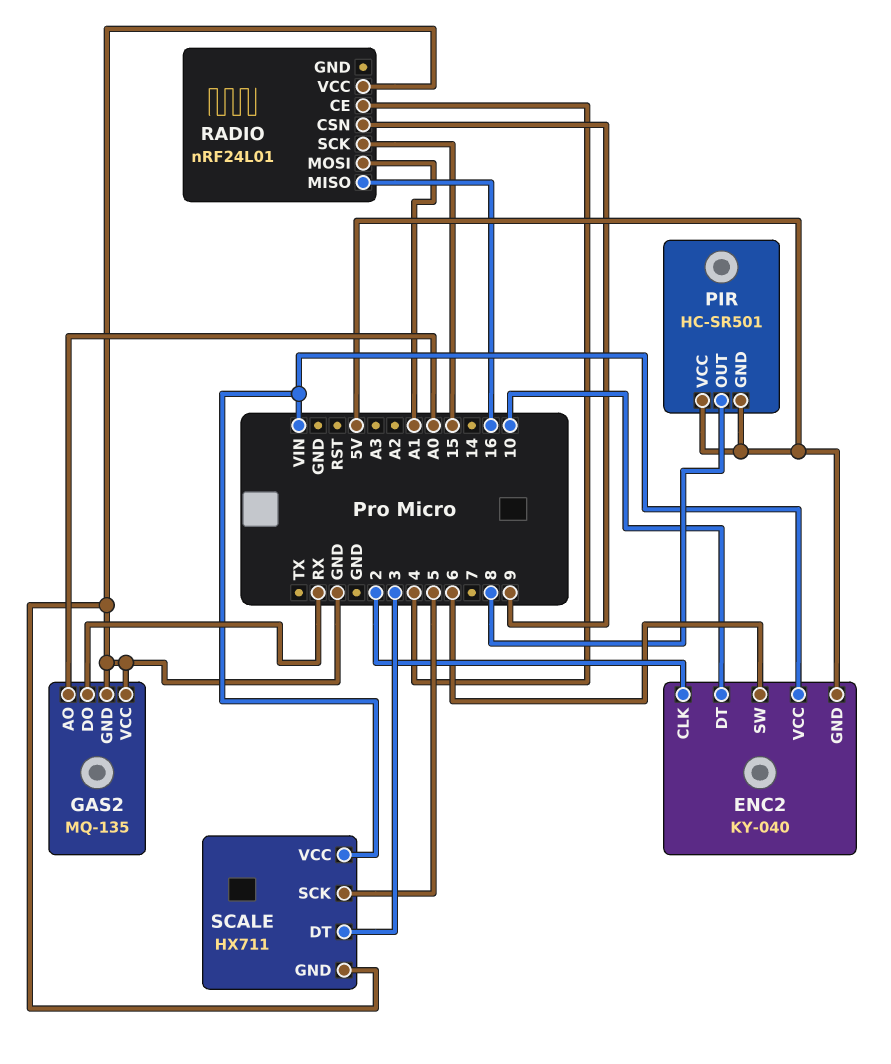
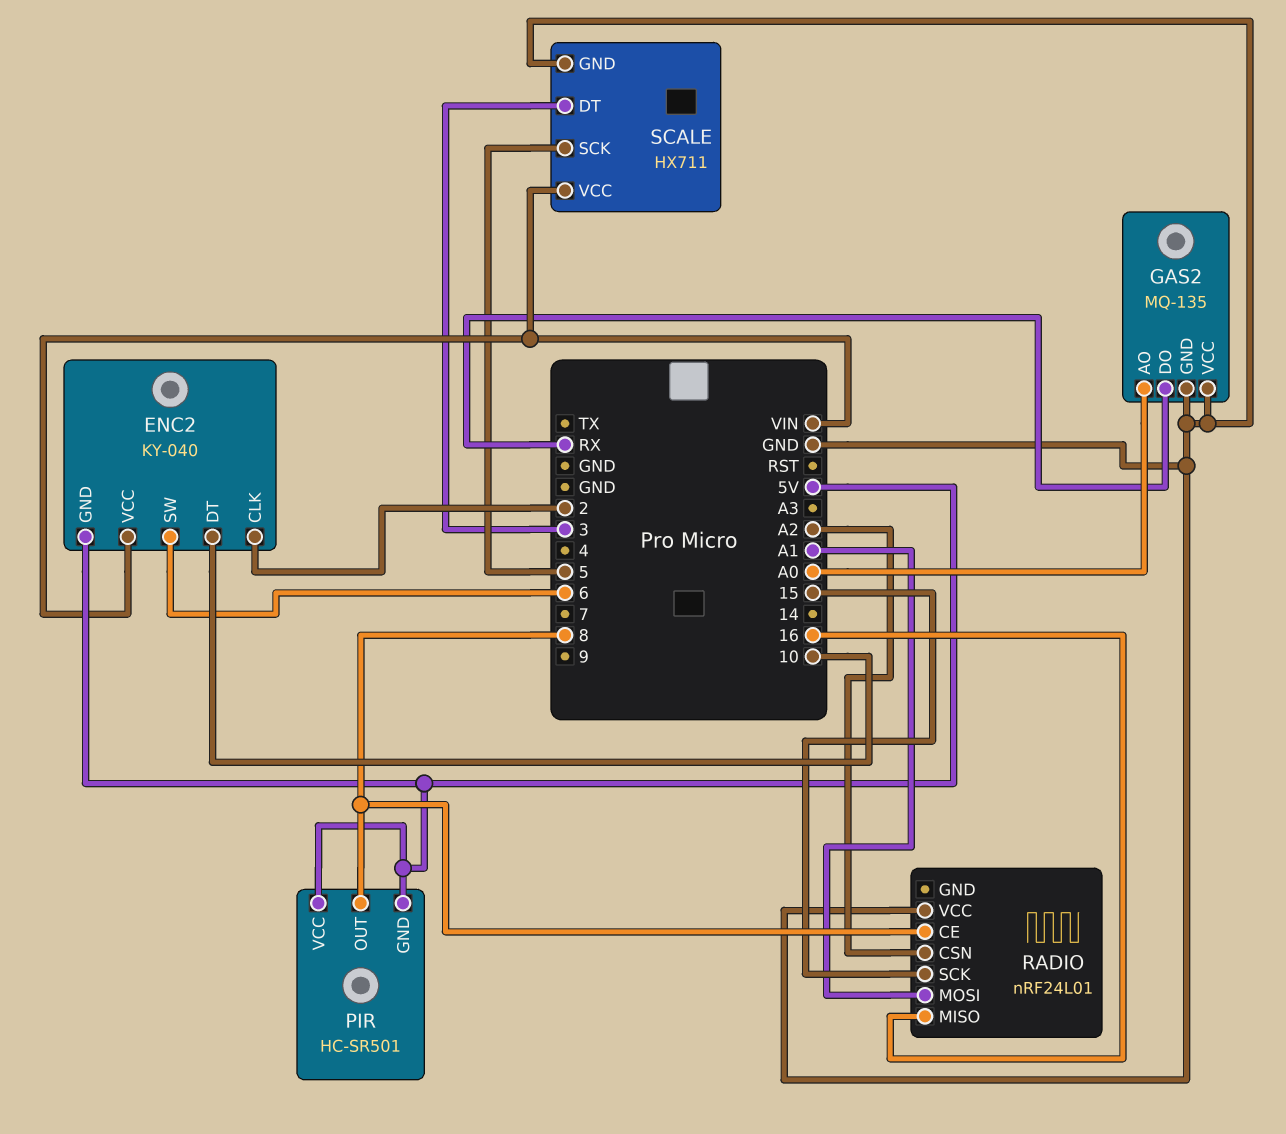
RADIO pin CE: 4 -> 8
RADIO pin CSN: 9 -> A2

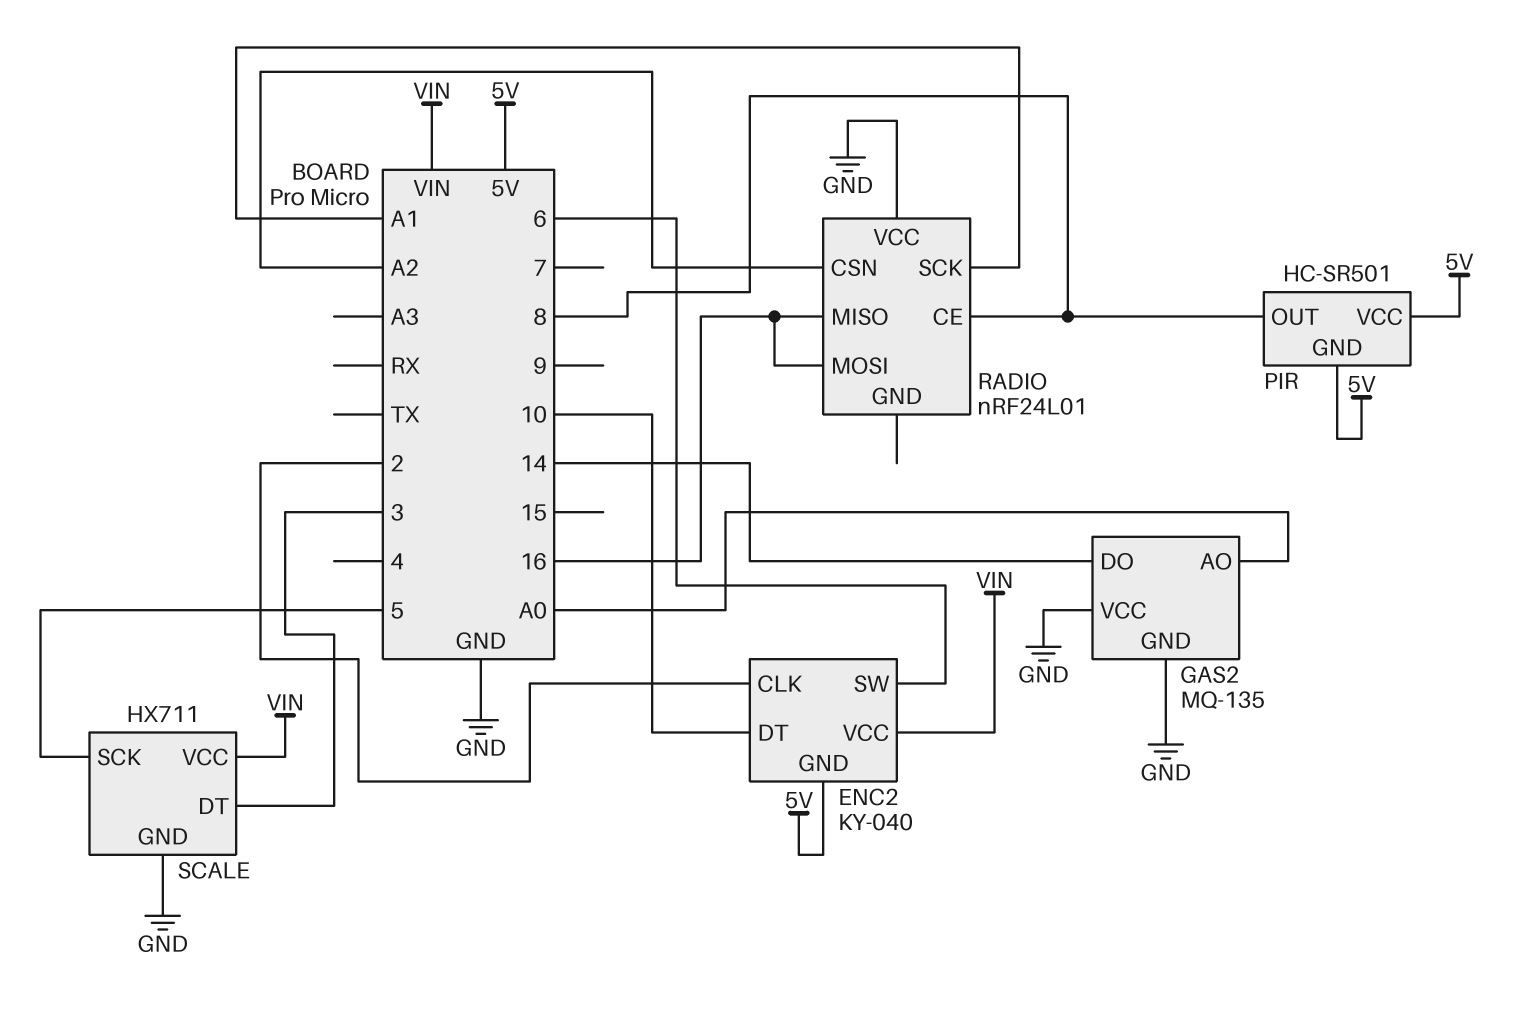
GAS2 pin DO: RX -> 14
RADIO pin MOSI: A1 -> 16
RADIO pin SCK: 15 -> A1

